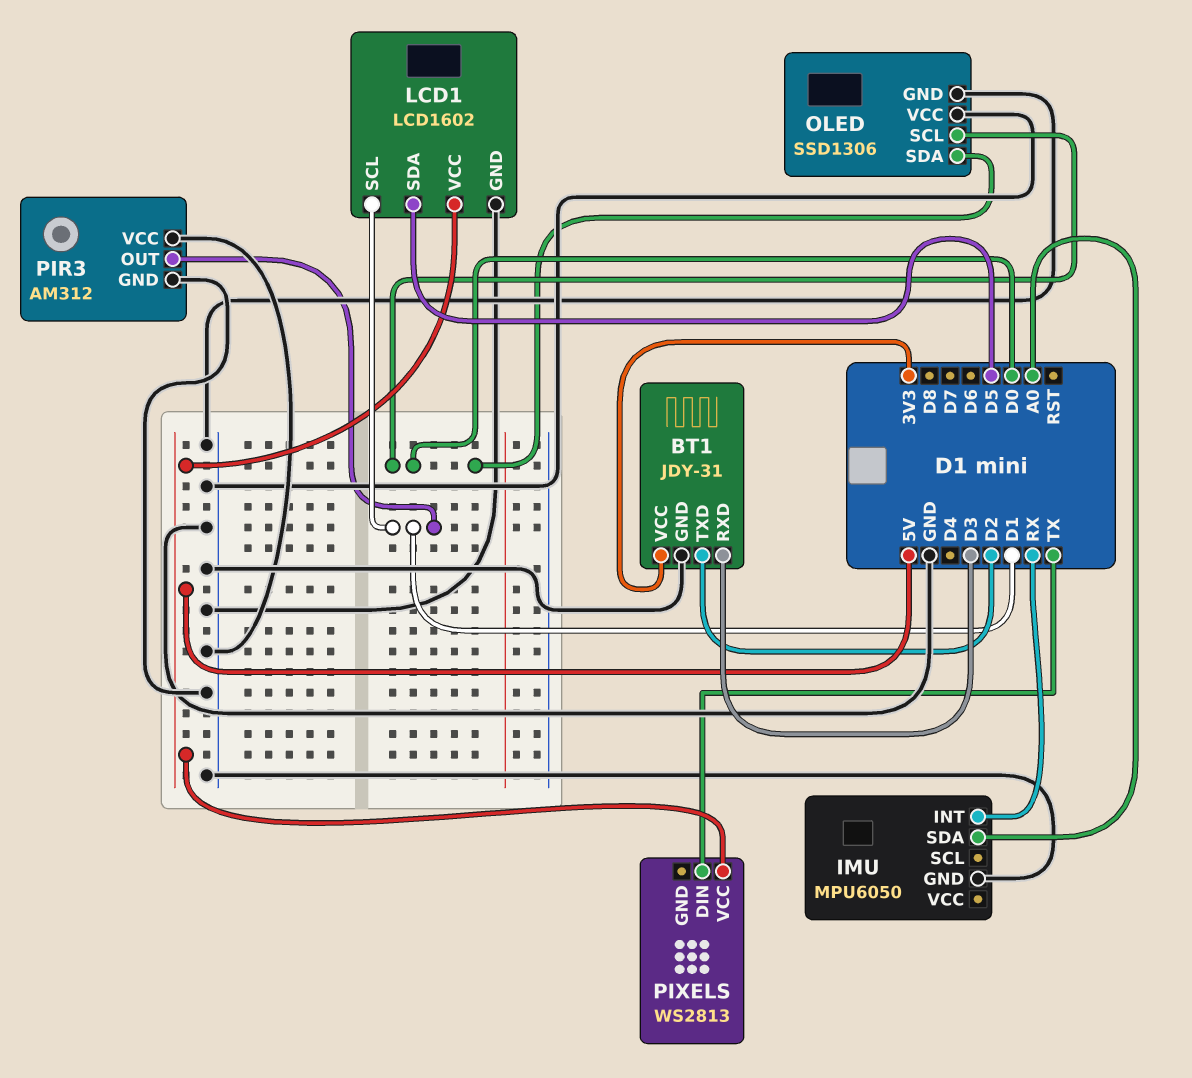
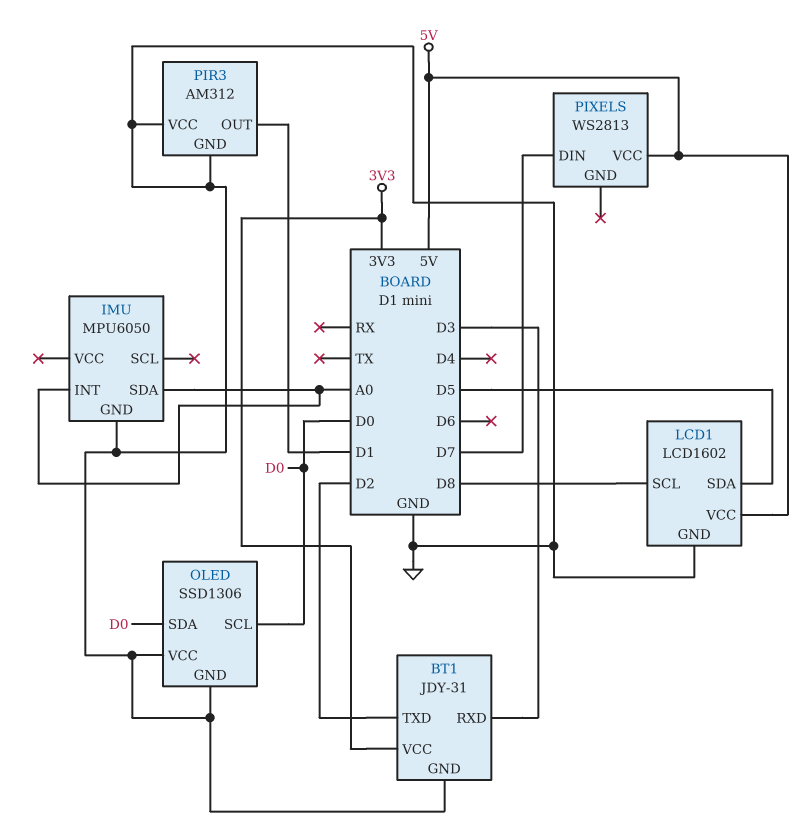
IMU pin INT: RX -> A0
LCD1 pin SCL: D1 -> D8
PIXELS pin DIN: TX -> D7

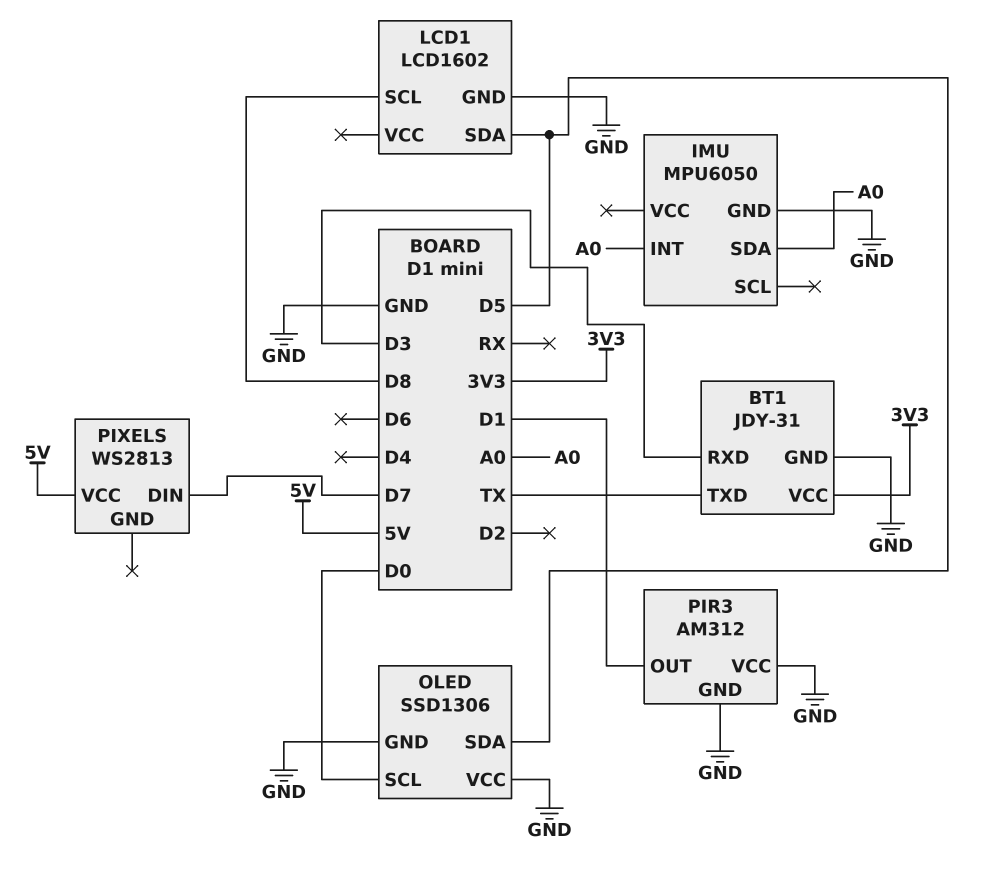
BT1 pin TXD: D2 -> TX
LCD1 pin VCC: 5V -> none
OLED pin SDA: D0 -> D5

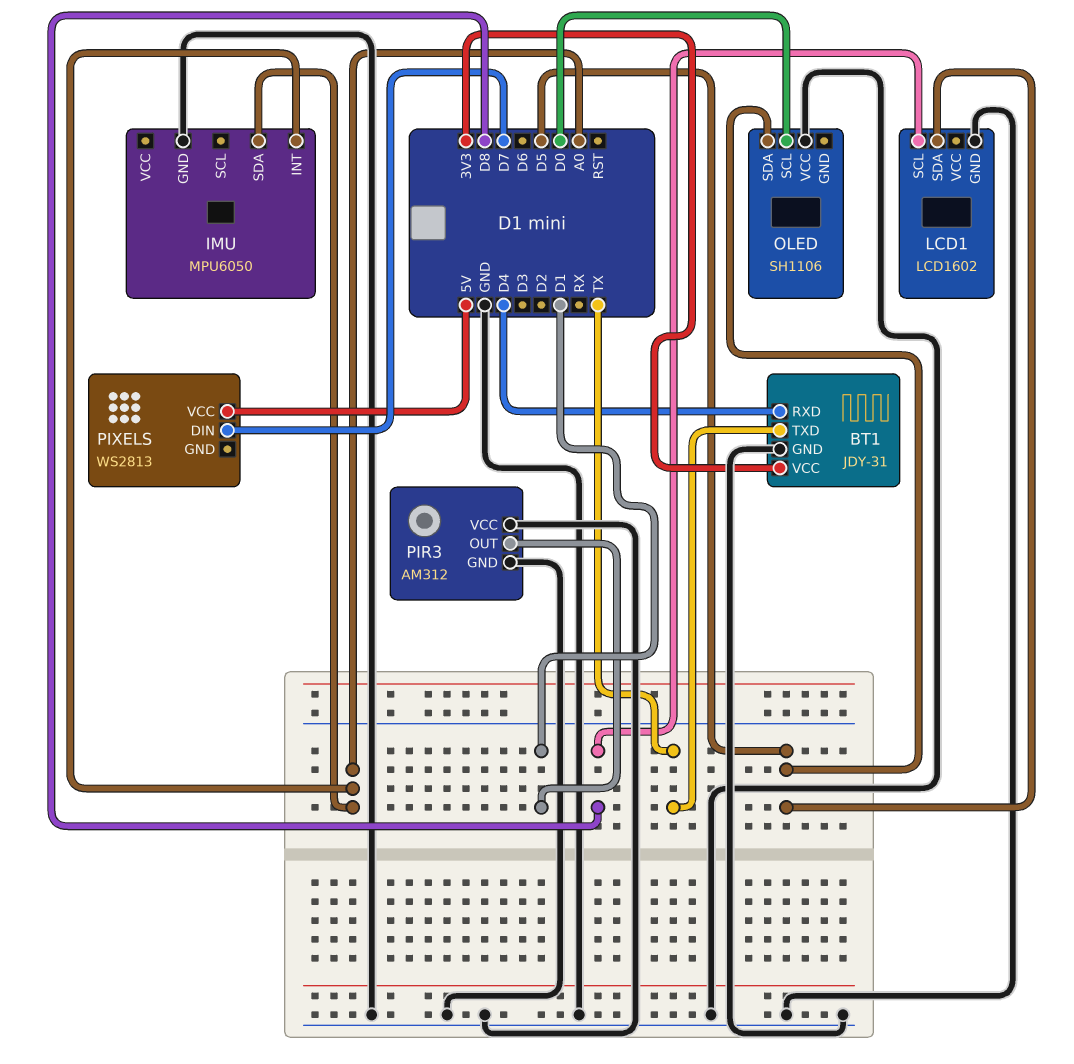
BT1 pin RXD: D3 -> D4
OLED: SSD1306 -> SH1106
OLED pin GND: GND -> none

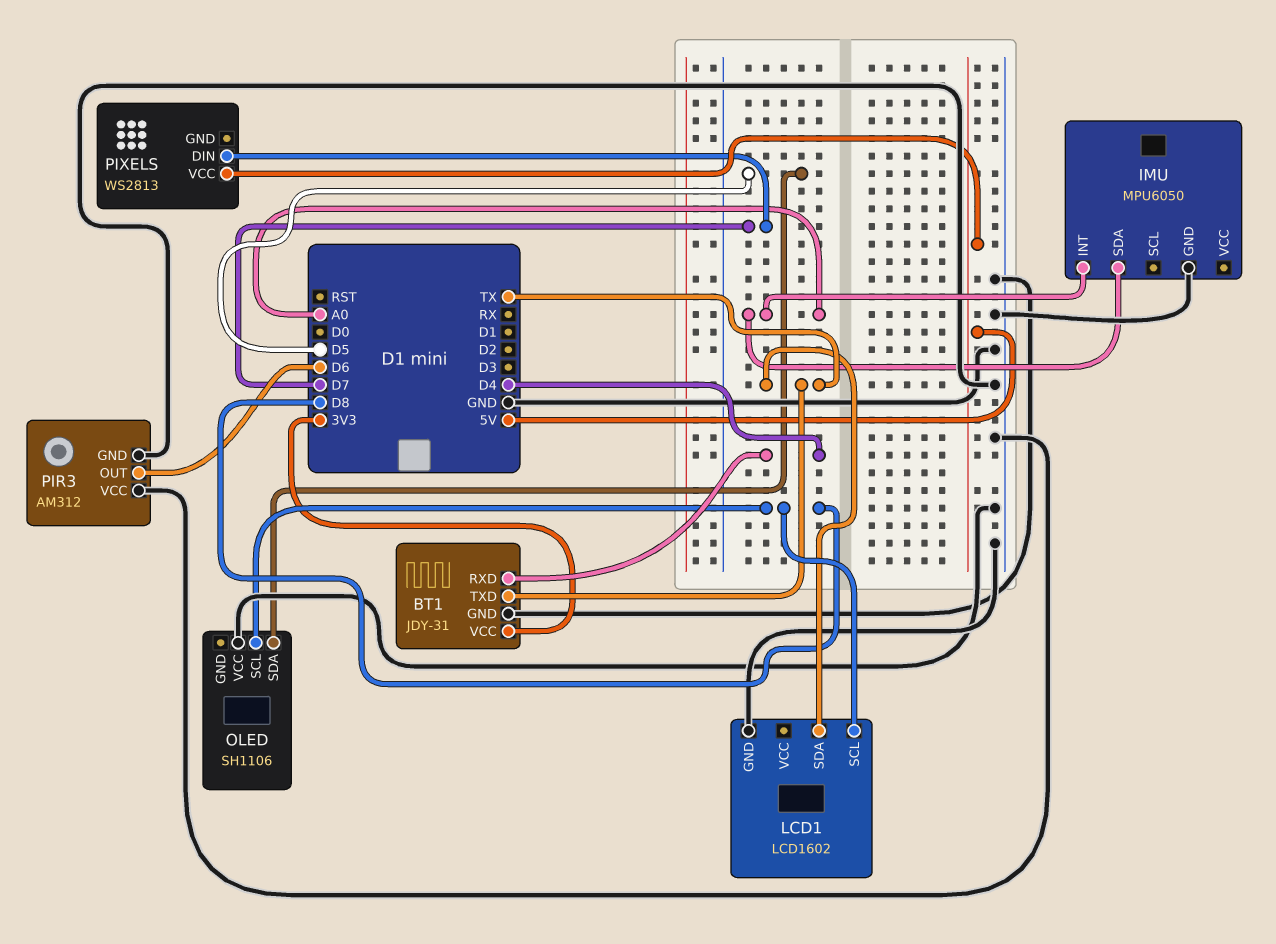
LCD1 pin SDA: D5 -> TX
OLED pin SCL: D0 -> D8
PIR3 pin OUT: D1 -> D6

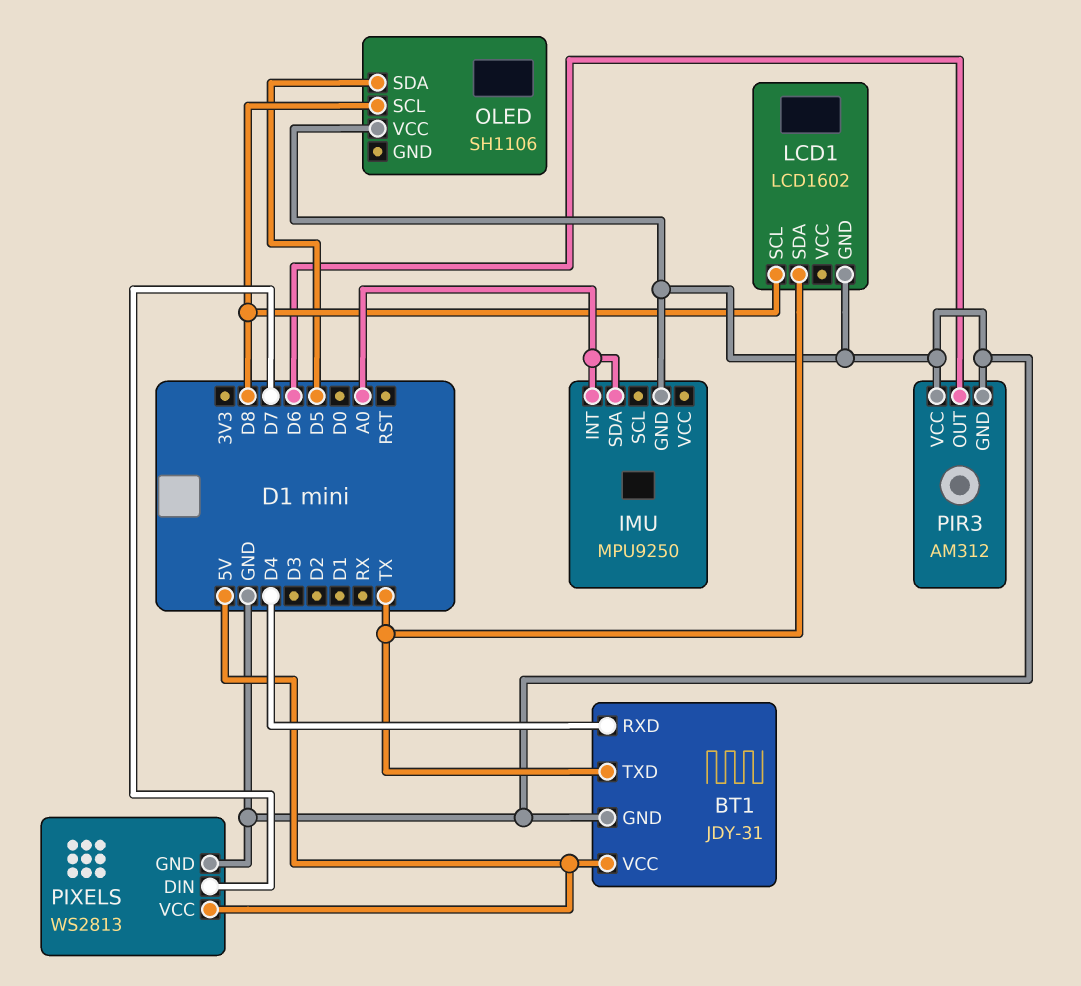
BT1 pin VCC: 3V3 -> 5V
IMU: MPU6050 -> MPU9250
PIXELS pin GND: none -> GND

